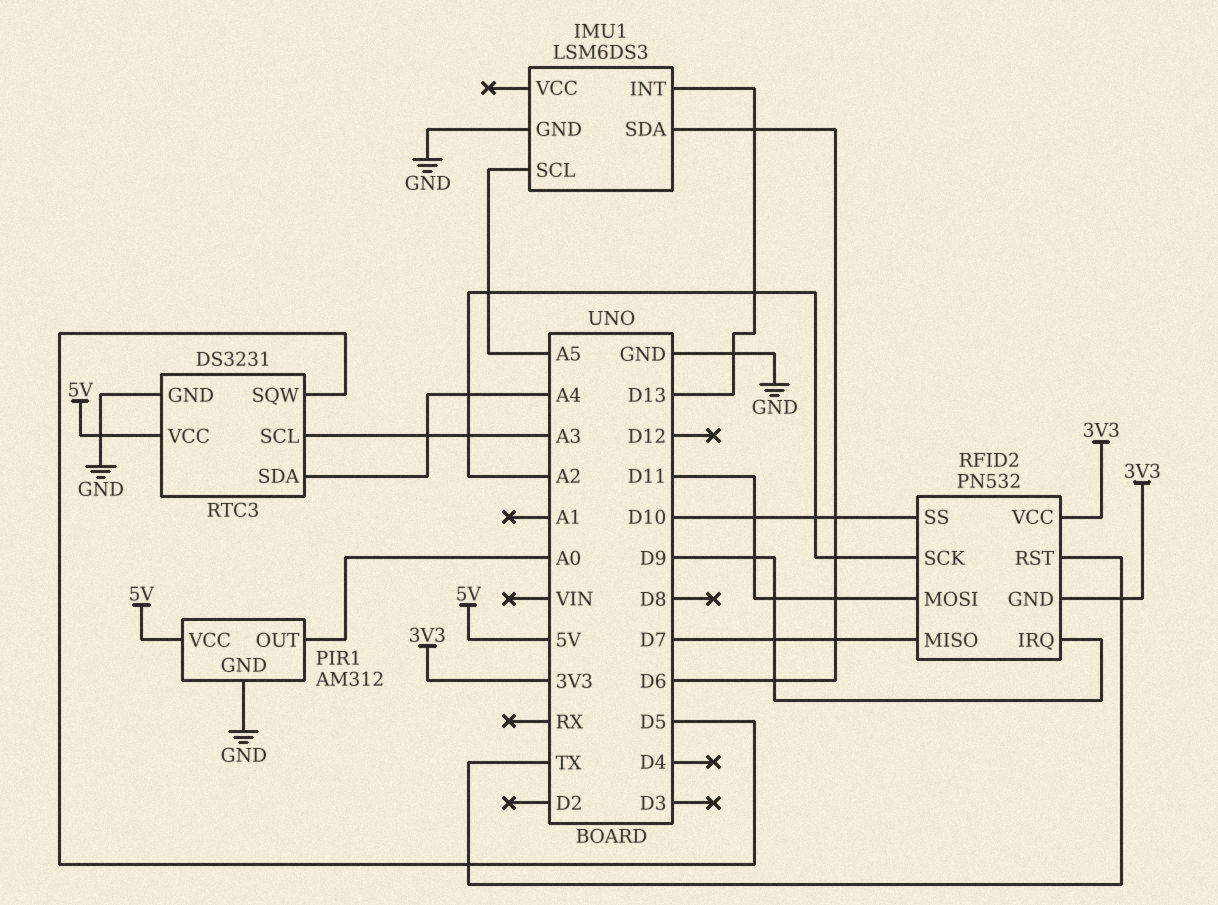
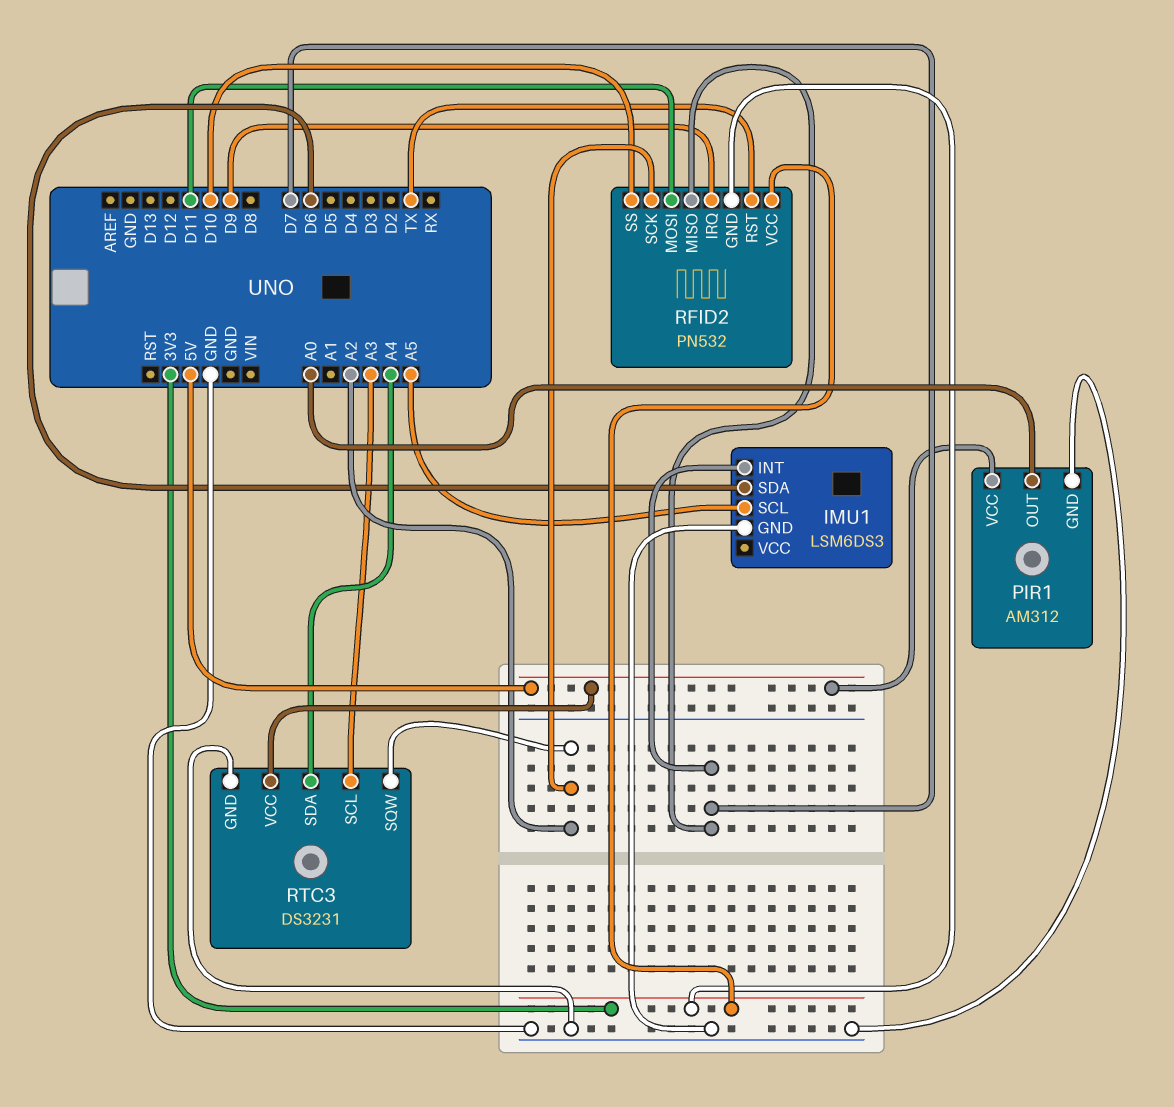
IMU1 pin INT: D13 -> D7
RTC3 pin SQW: D5 -> A2

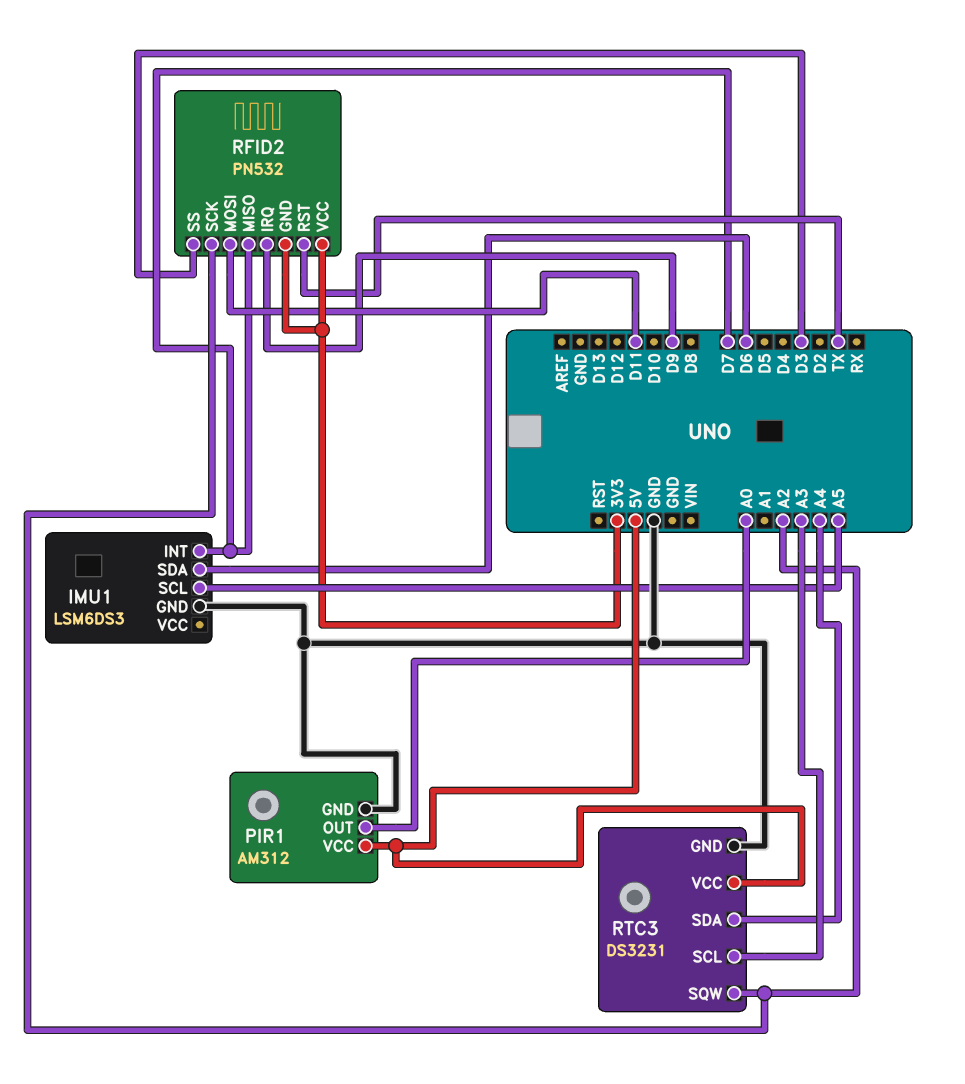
RFID2 pin SS: D10 -> D3

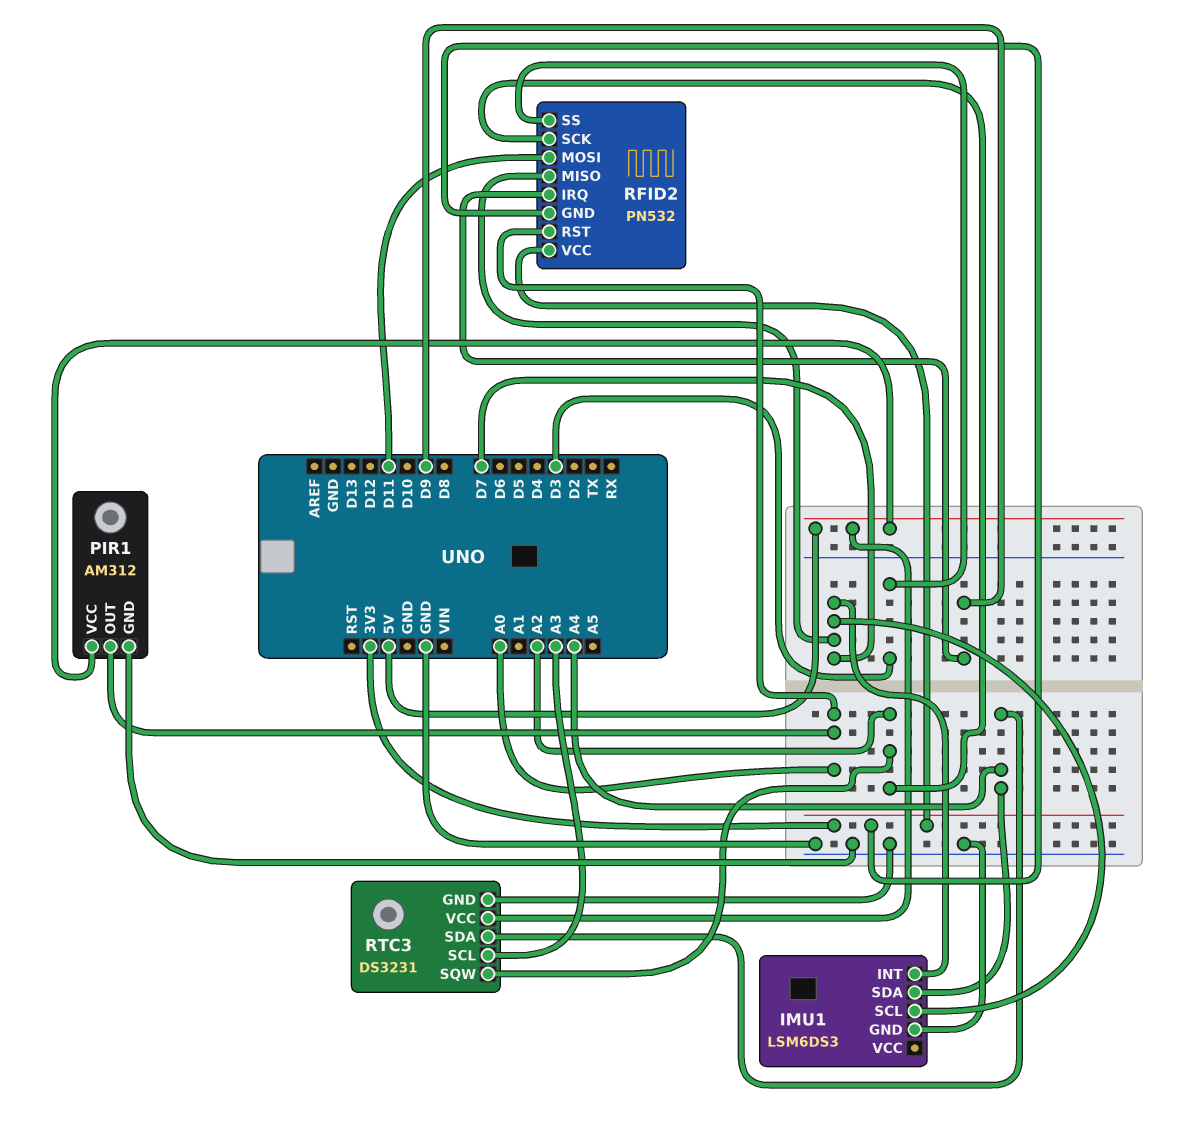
IMU1 pin SCL: A5 -> D7
IMU1 pin SDA: D6 -> A4
RFID2 pin RST: TX -> A0

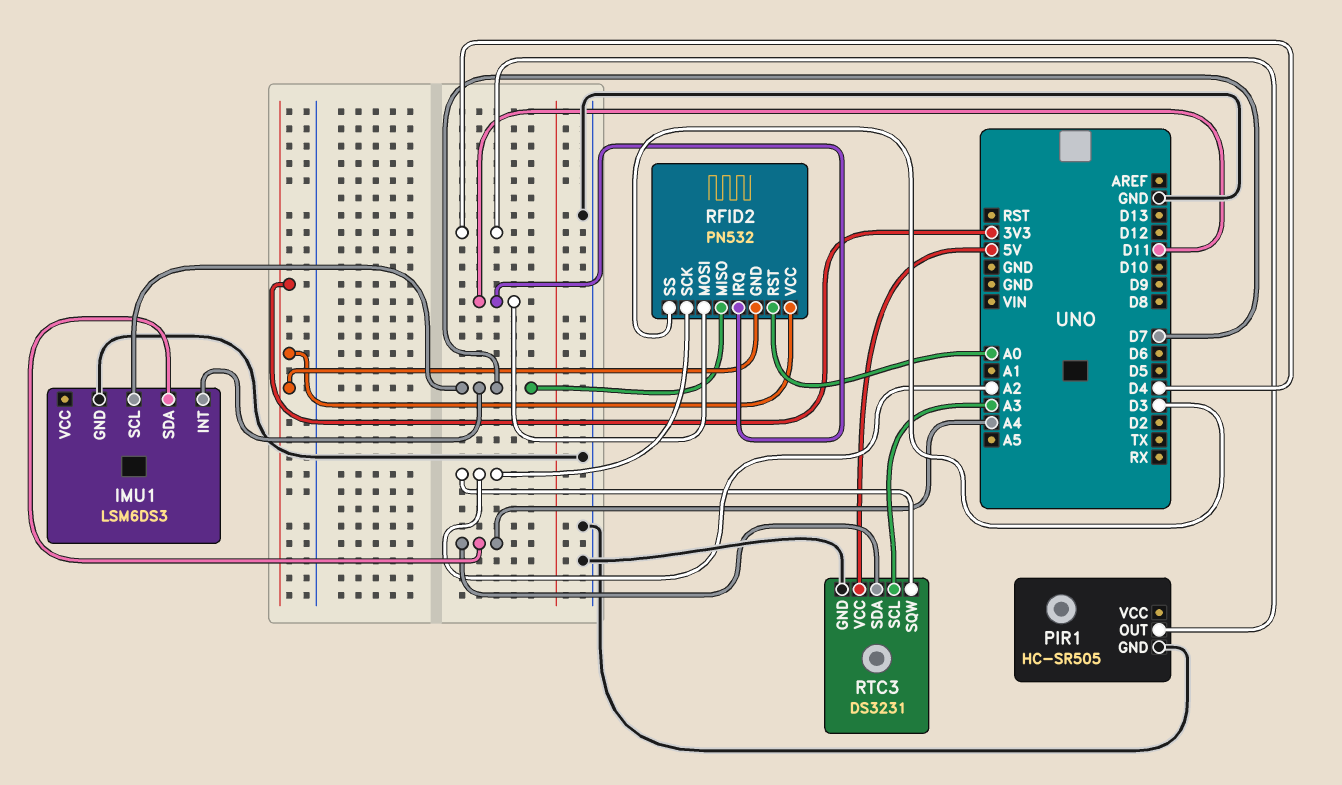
PIR1: AM312 -> HC-SR505
PIR1 pin OUT: A0 -> D4
PIR1 pin VCC: 5V -> none
RFID2 pin IRQ: D9 -> D11

